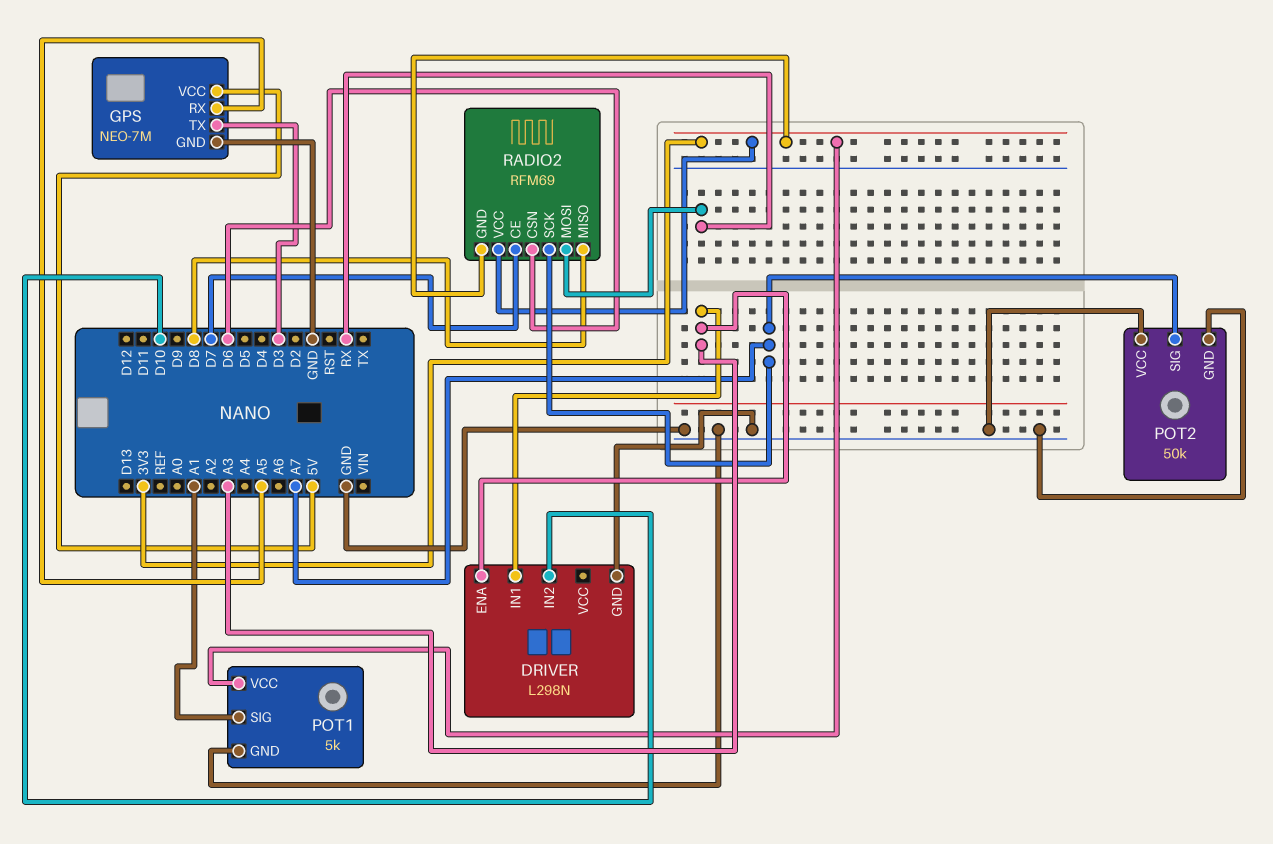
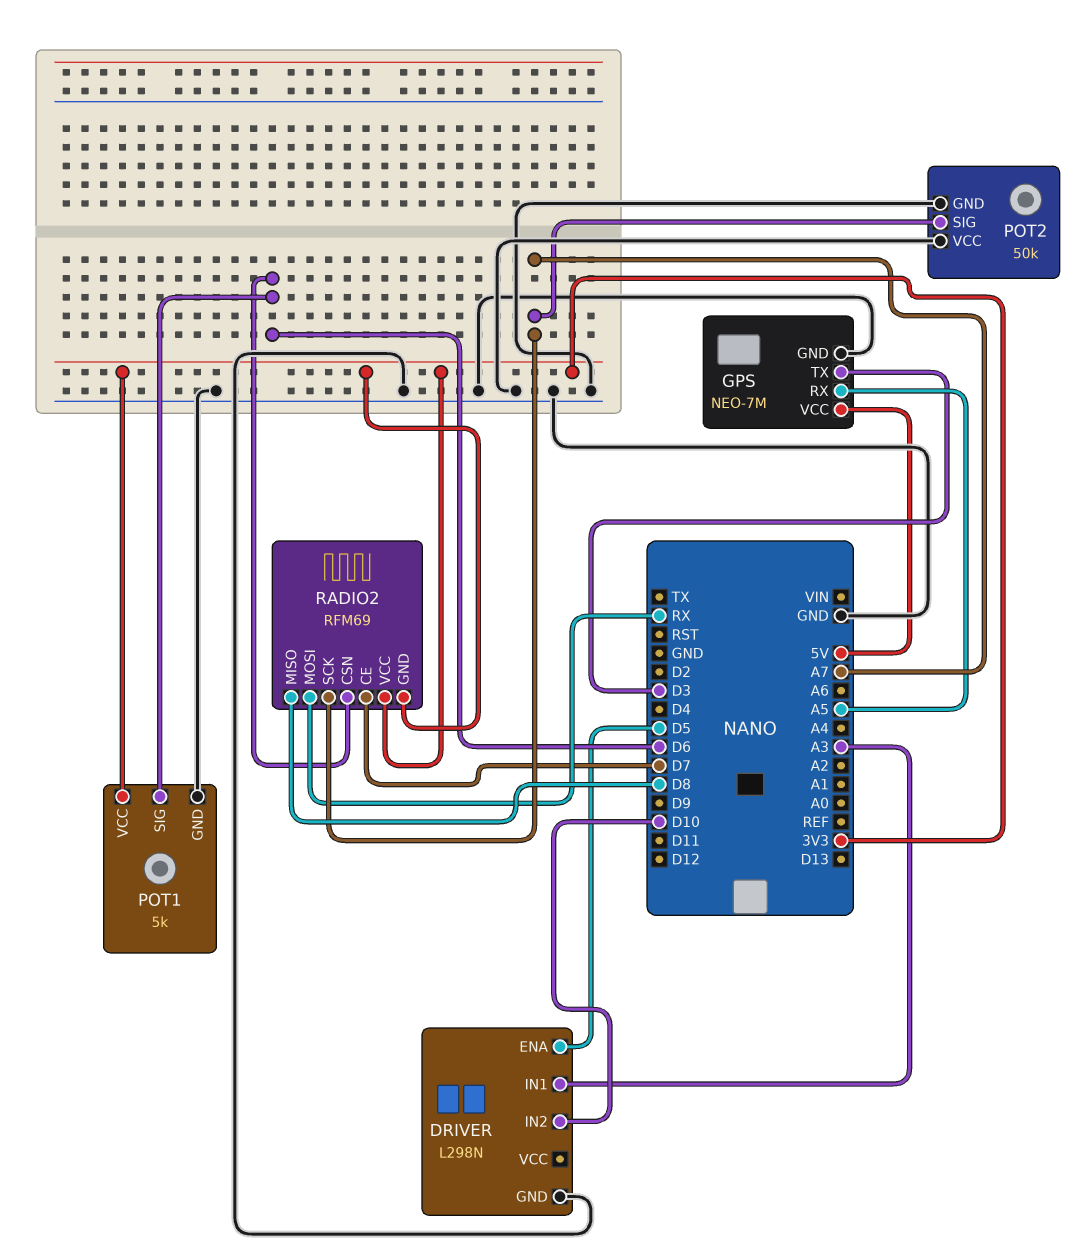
DRIVER pin ENA: A3 -> D5
POT1 pin SIG: A1 -> D6

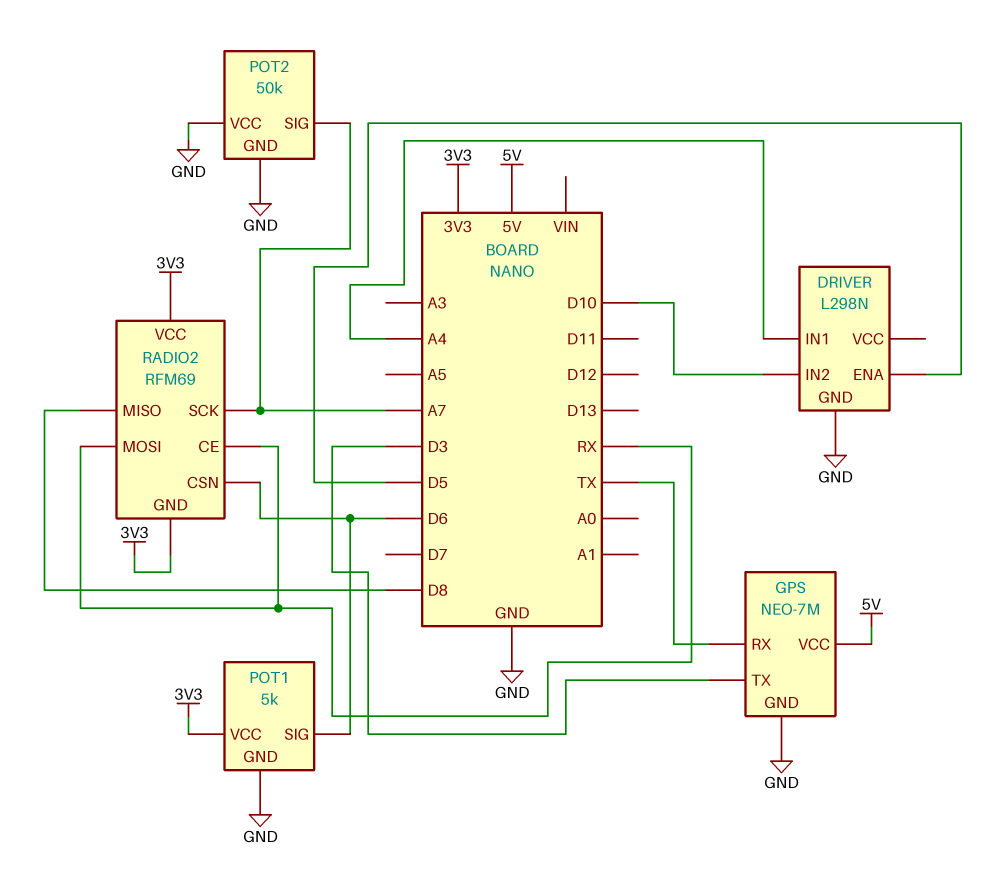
DRIVER pin IN1: A3 -> A4
GPS pin RX: A5 -> TX
RADIO2 pin CE: D7 -> RX

